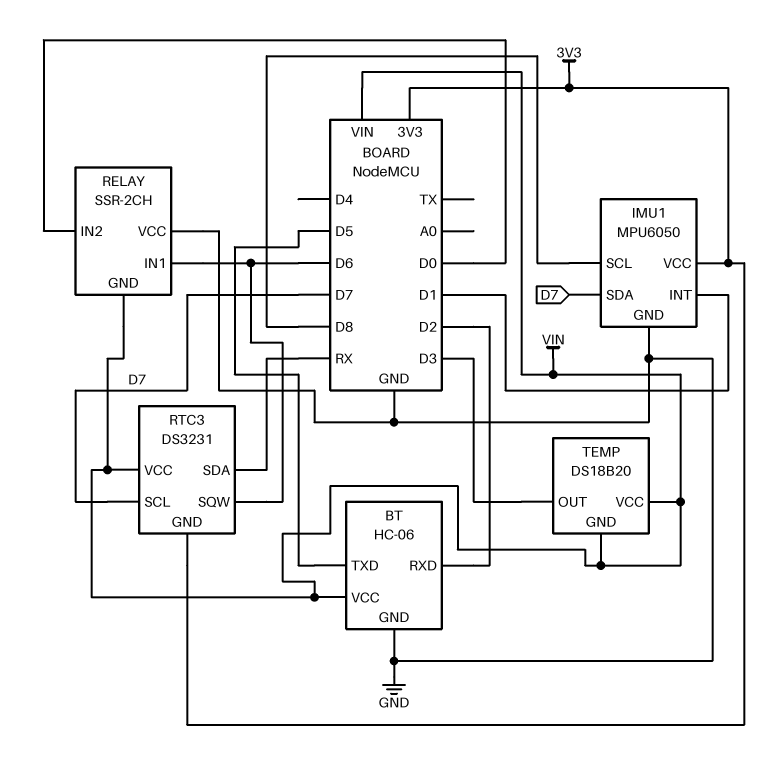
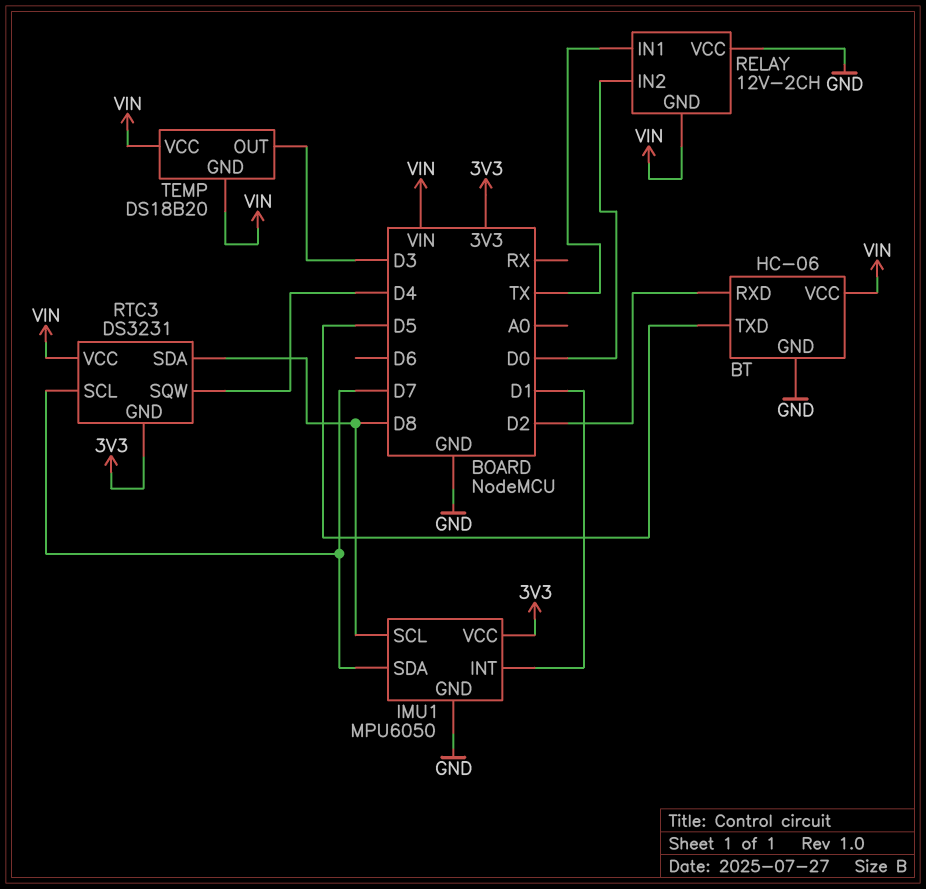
RELAY: SSR-2CH -> 12V-2CH
RELAY pin IN1: D6 -> TX
RTC3 pin SDA: RX -> D8
RTC3 pin SQW: D6 -> D4

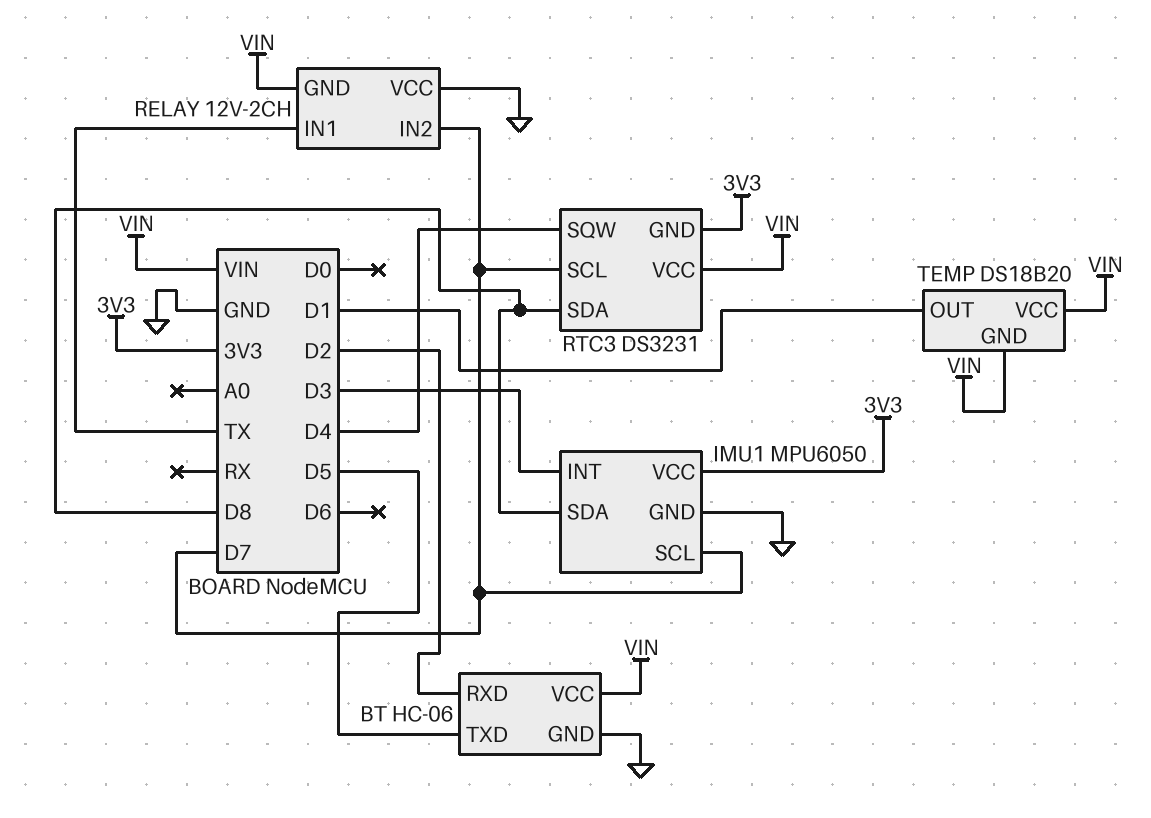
IMU1 pin INT: D1 -> D3
IMU1 pin SCL: D8 -> D7
IMU1 pin SDA: D7 -> D8
RELAY pin IN2: D0 -> D7
TEMP pin OUT: D3 -> D1

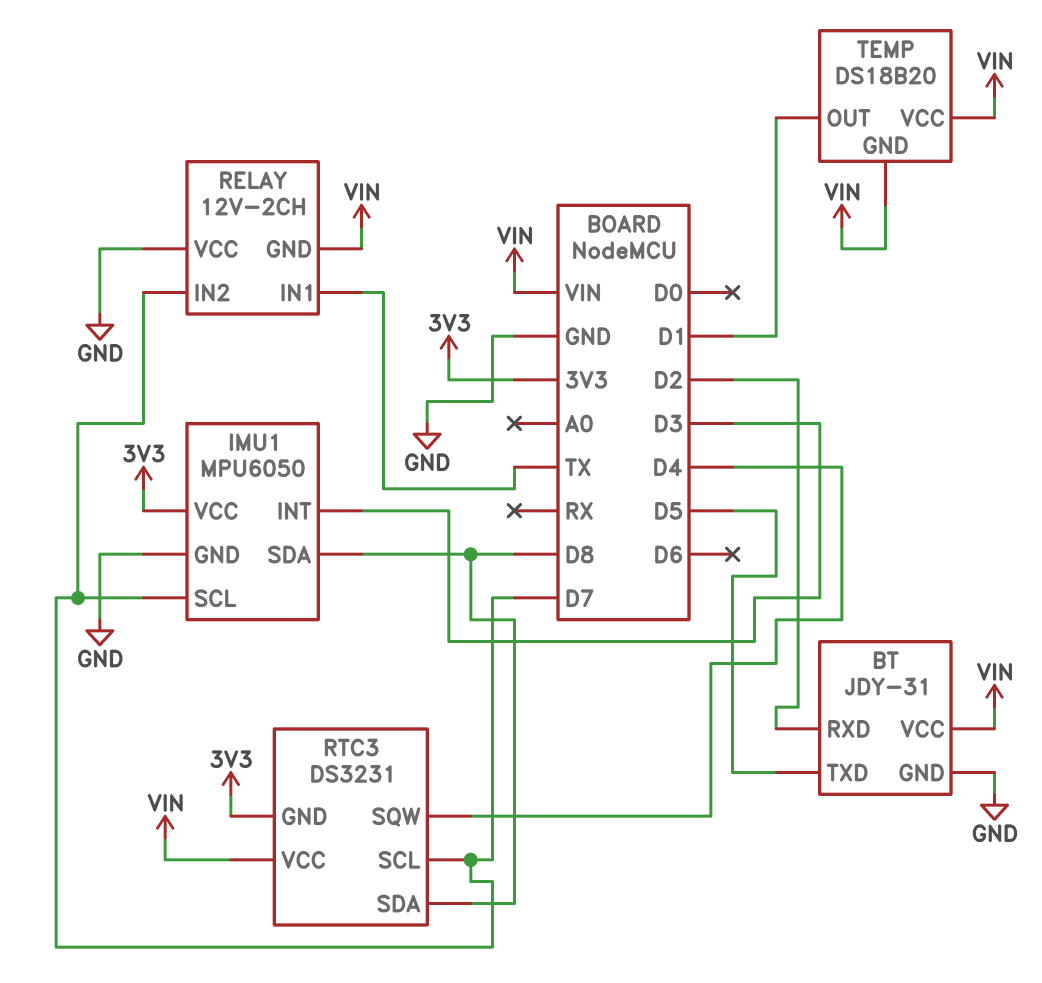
BT: HC-06 -> JDY-31

